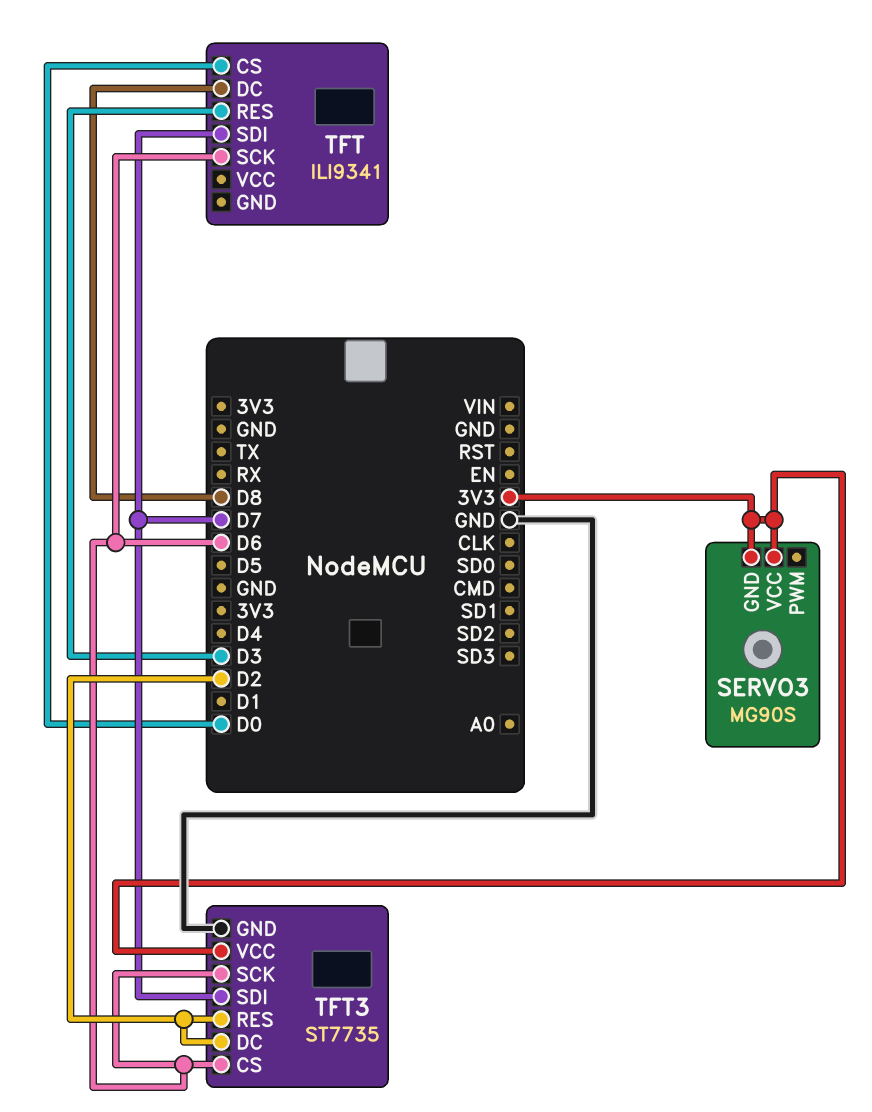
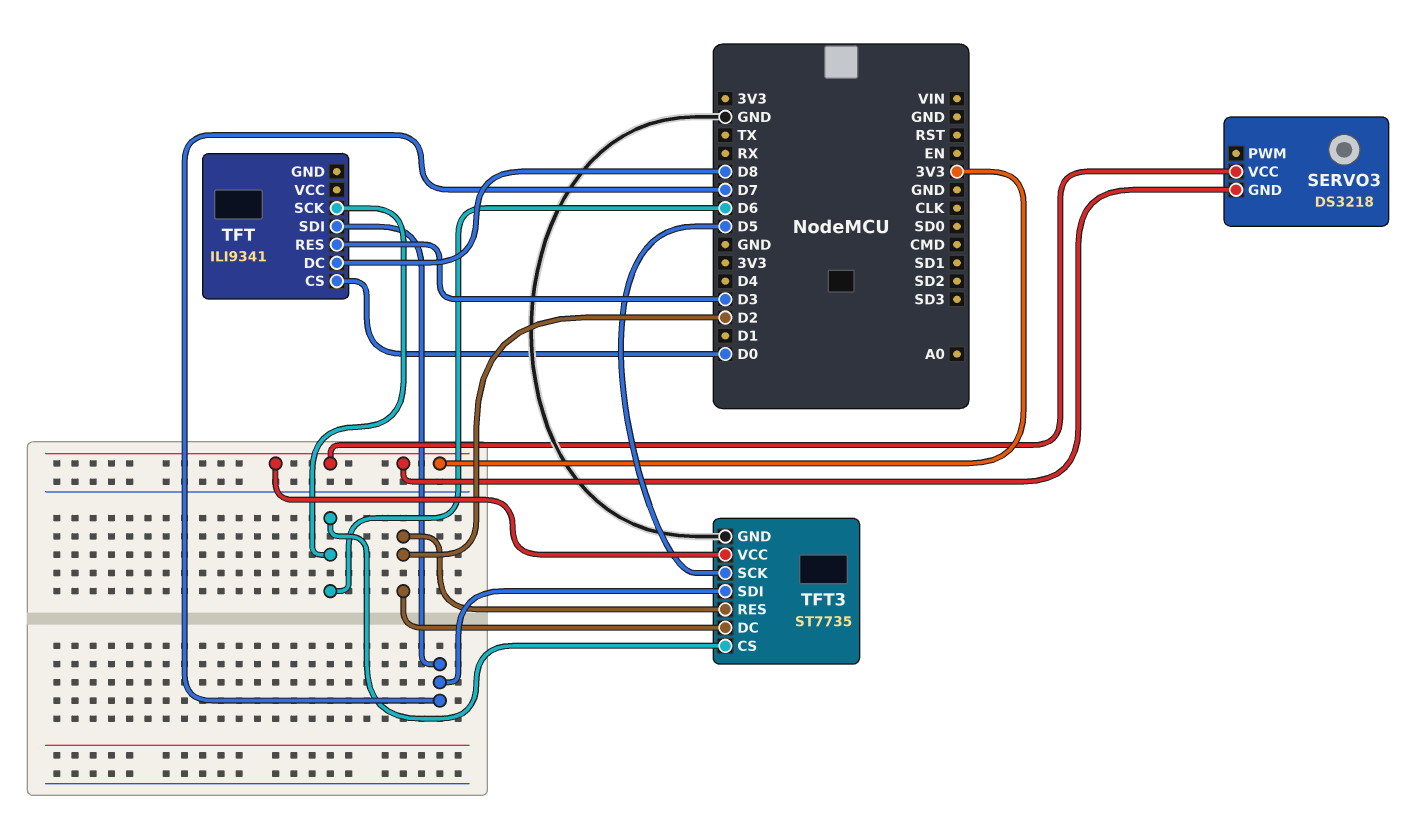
SERVO3: MG90S -> DS3218
TFT3 pin SCK: D6 -> D5

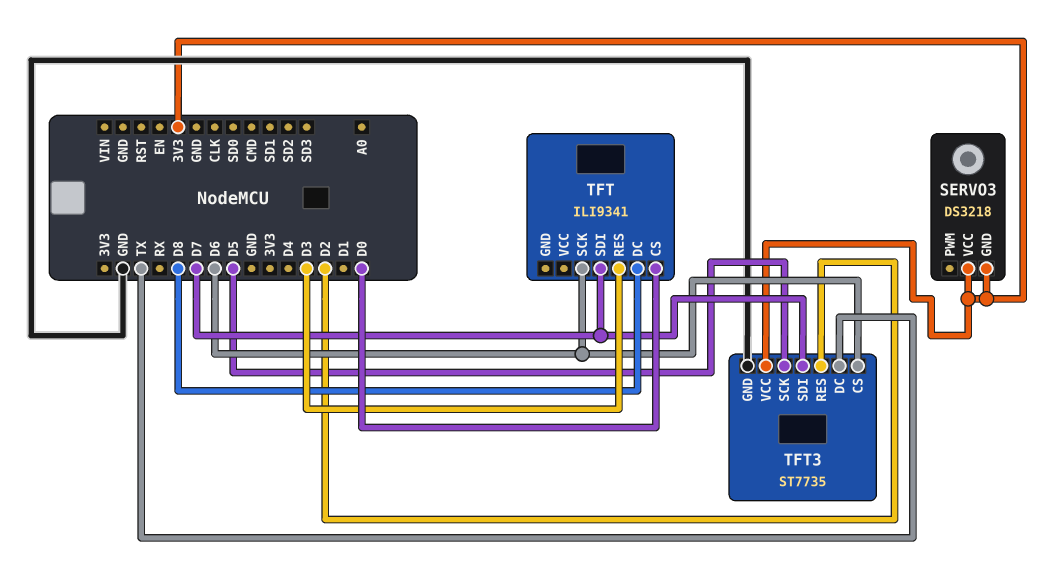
TFT3 pin DC: D2 -> TX

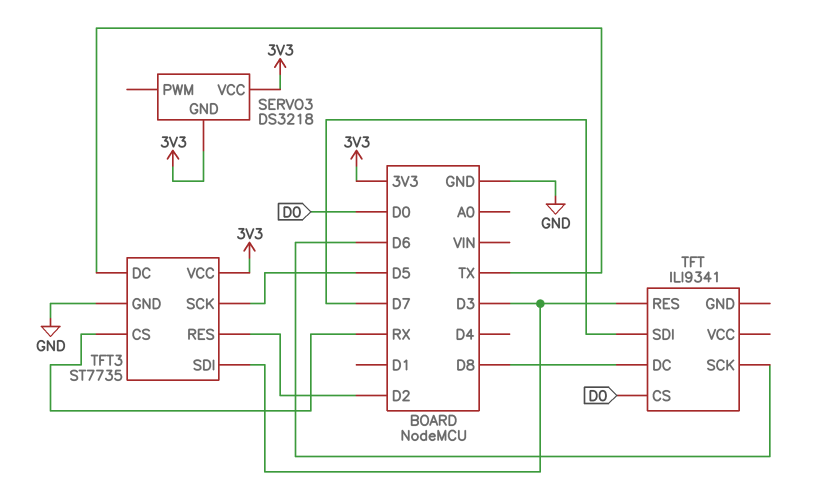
TFT3 pin CS: D6 -> RX
TFT3 pin SDI: D7 -> D3

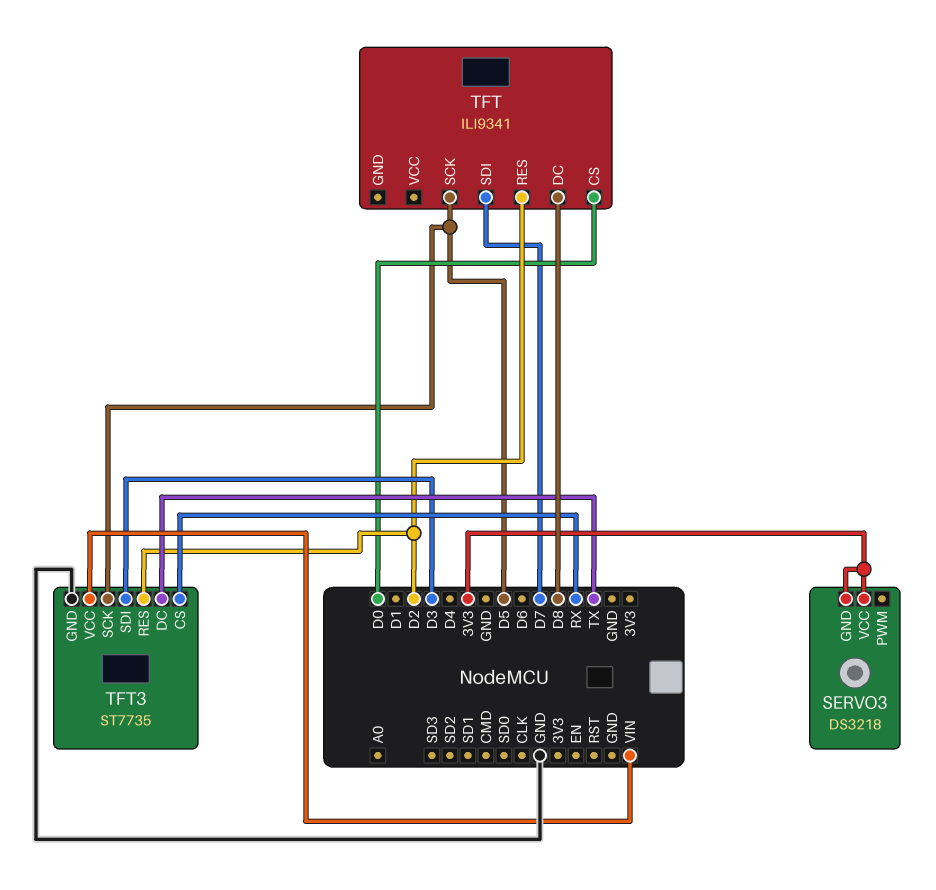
TFT pin RES: D3 -> D2
TFT pin SCK: D6 -> D5
TFT3 pin VCC: 3V3 -> VIN

